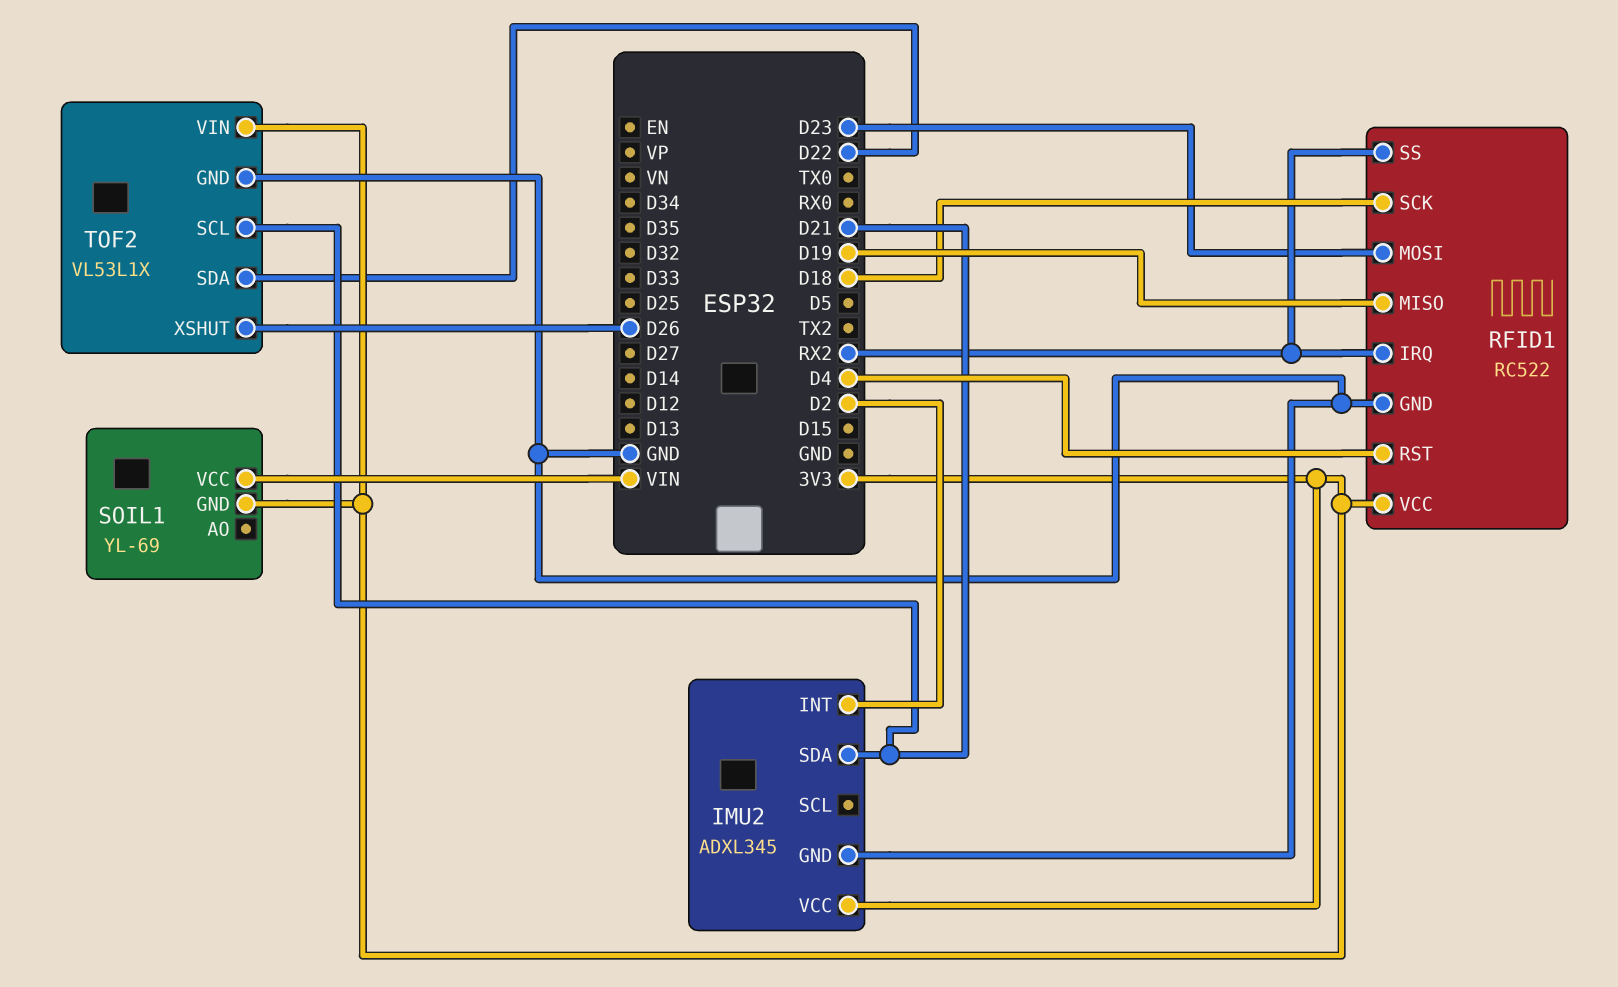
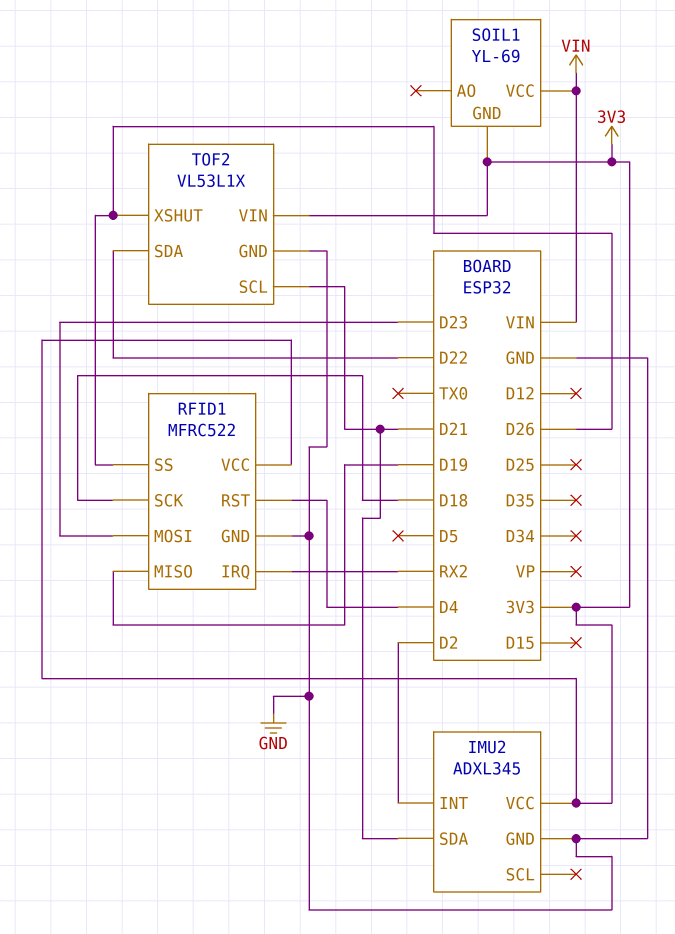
RFID1: RC522 -> MFRC522
RFID1 pin SS: RX2 -> D26

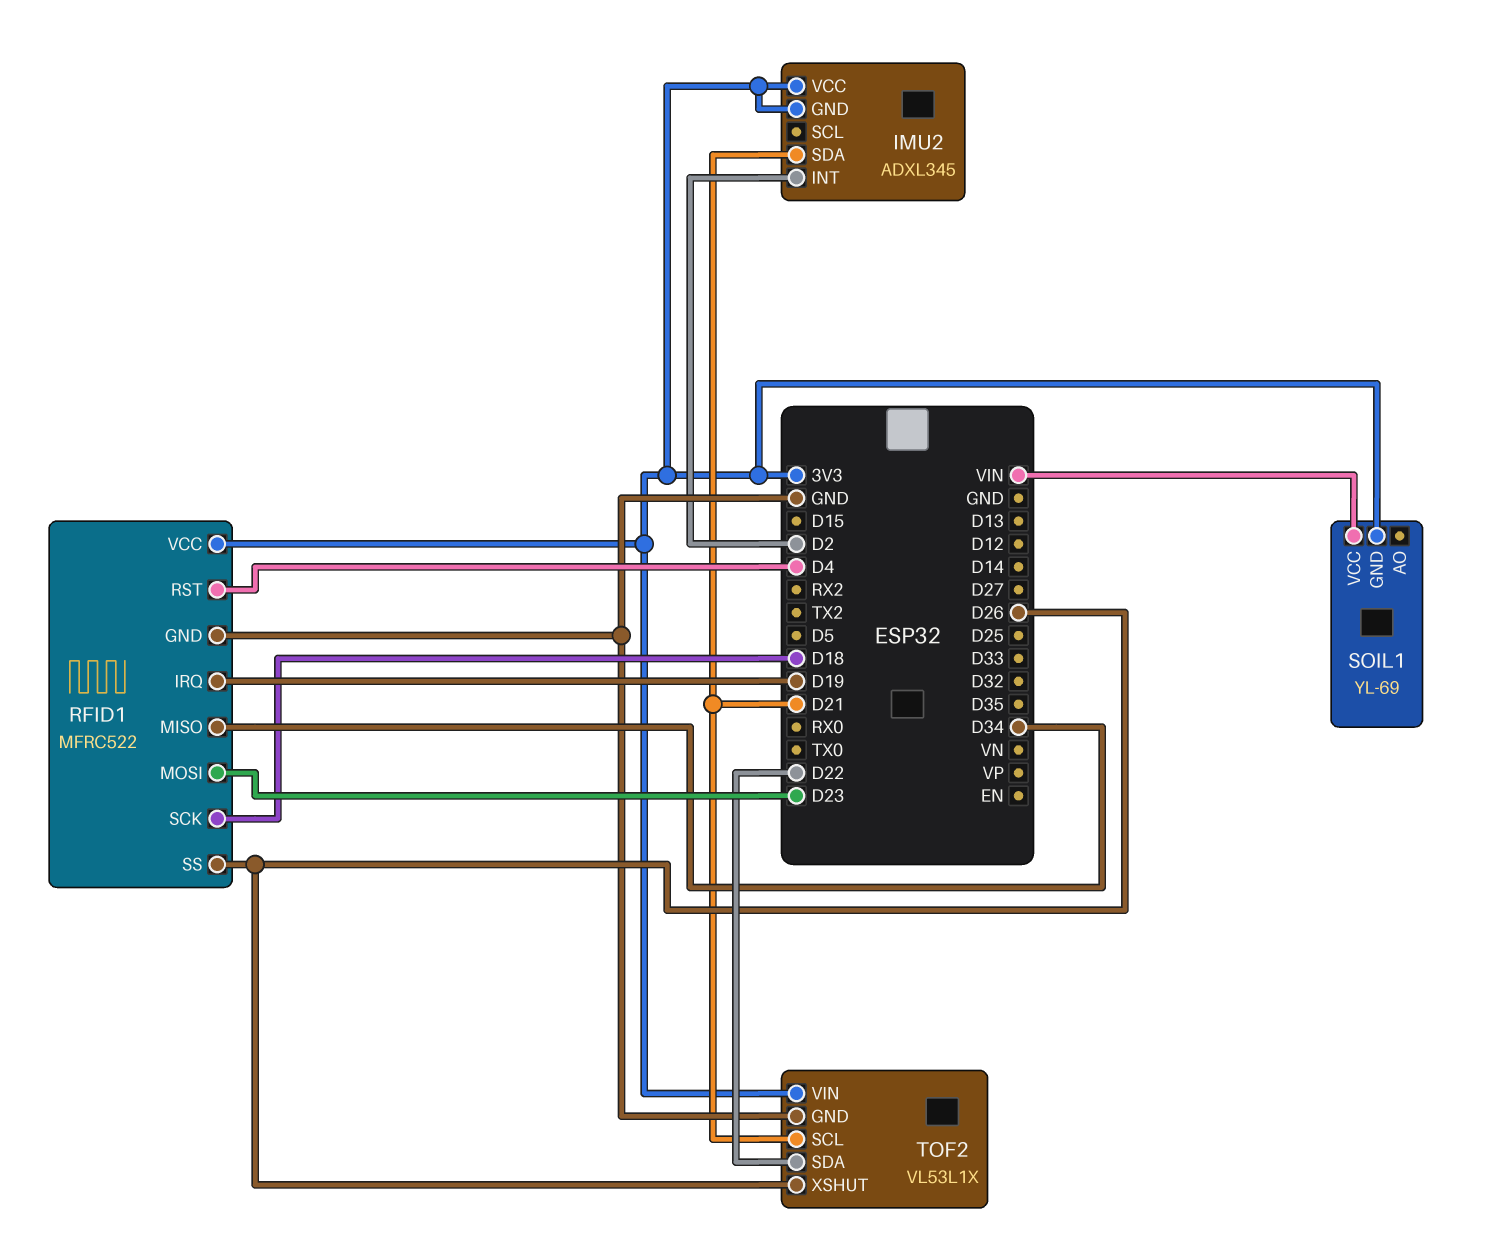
IMU2 pin GND: GND -> 3V3
RFID1 pin IRQ: RX2 -> D19
RFID1 pin MISO: D19 -> D34

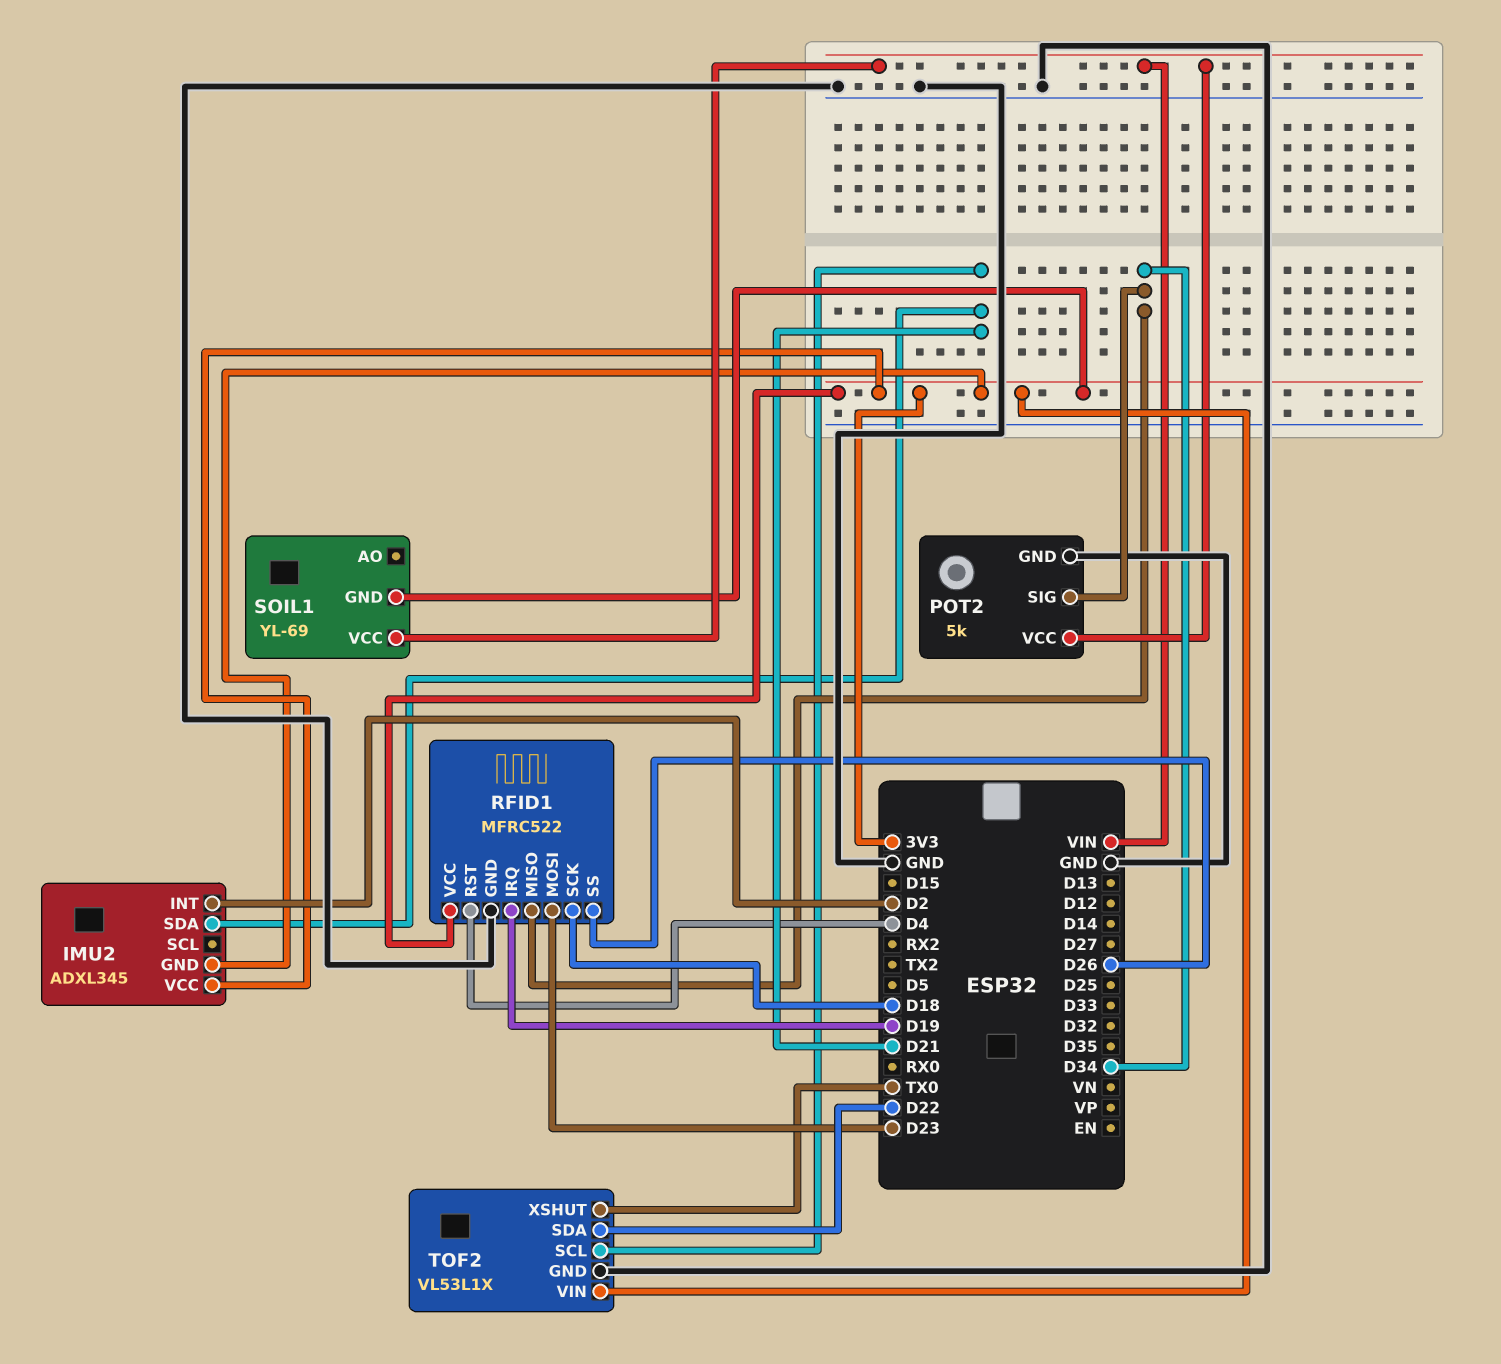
POT2: none -> 5k
POT2 pin GND: none -> GND
POT2 pin SIG: none -> D34
POT2 pin VCC: none -> VIN
TOF2 pin XSHUT: D26 -> TX0

